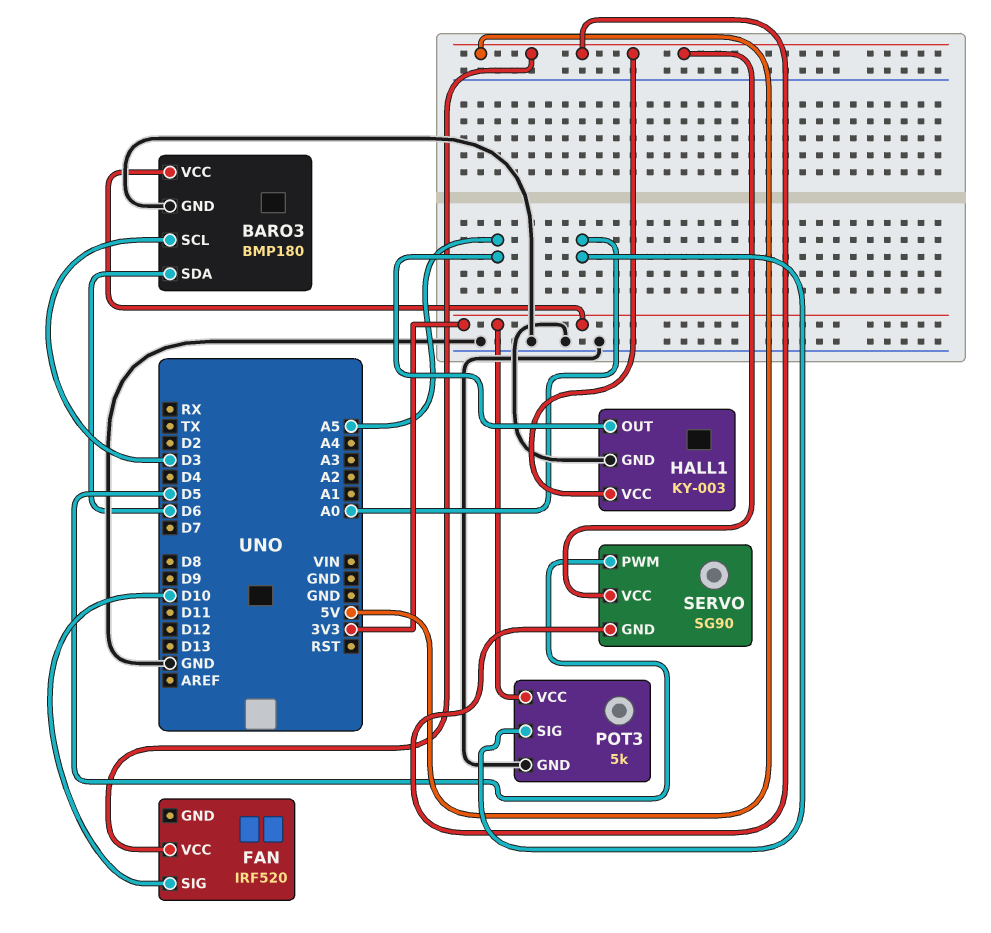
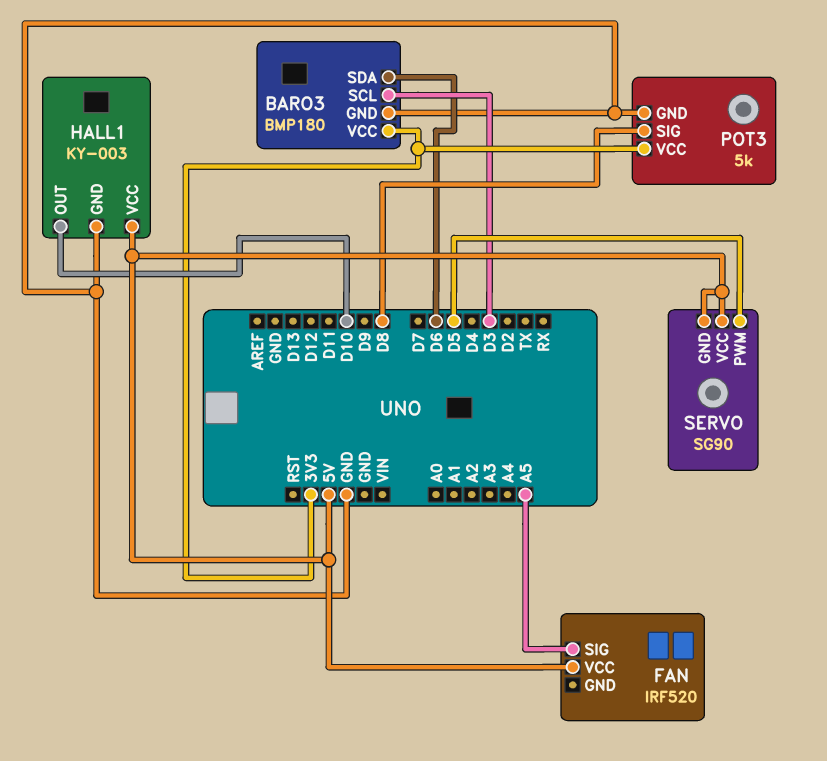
FAN pin SIG: D10 -> A5
HALL1 pin OUT: A5 -> D10
POT3 pin SIG: A0 -> D8

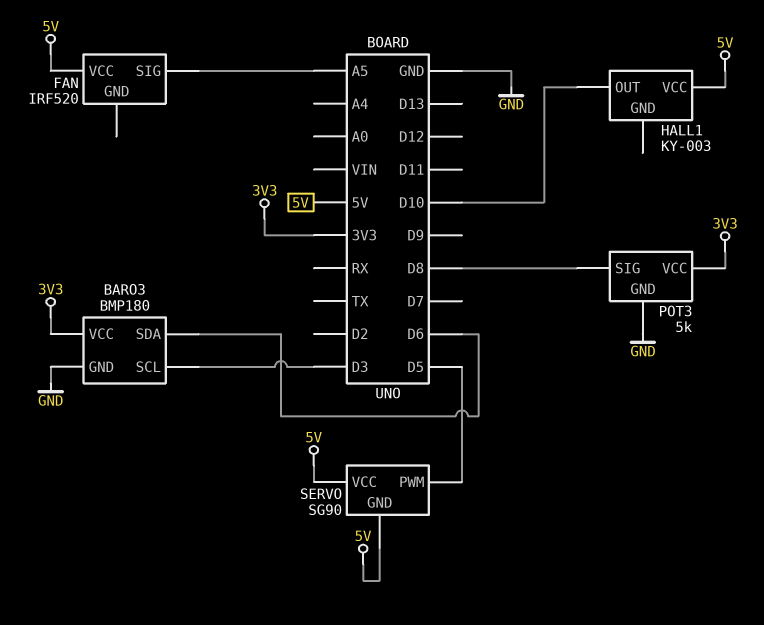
HALL1 pin GND: GND -> none

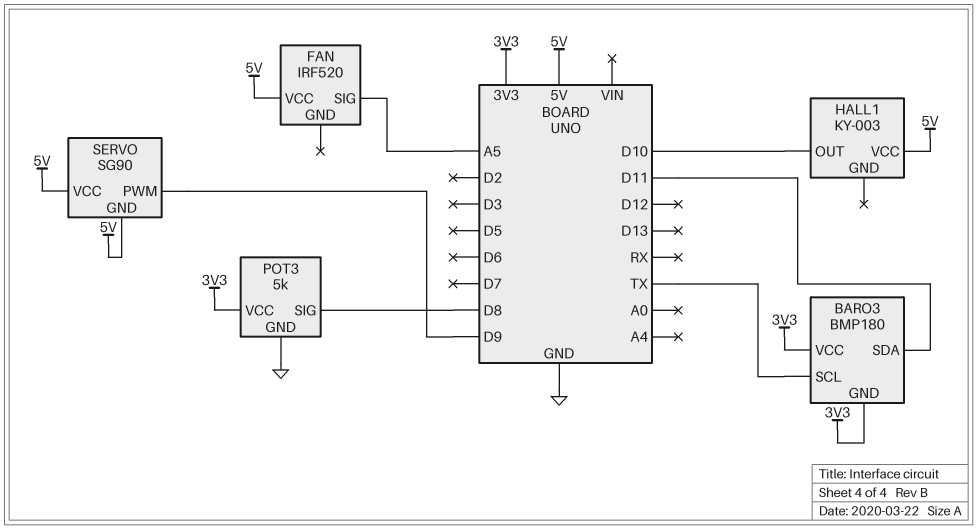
BARO3 pin GND: GND -> 3V3
BARO3 pin SCL: D3 -> TX
BARO3 pin SDA: D6 -> D11
SERVO pin PWM: D5 -> D9

